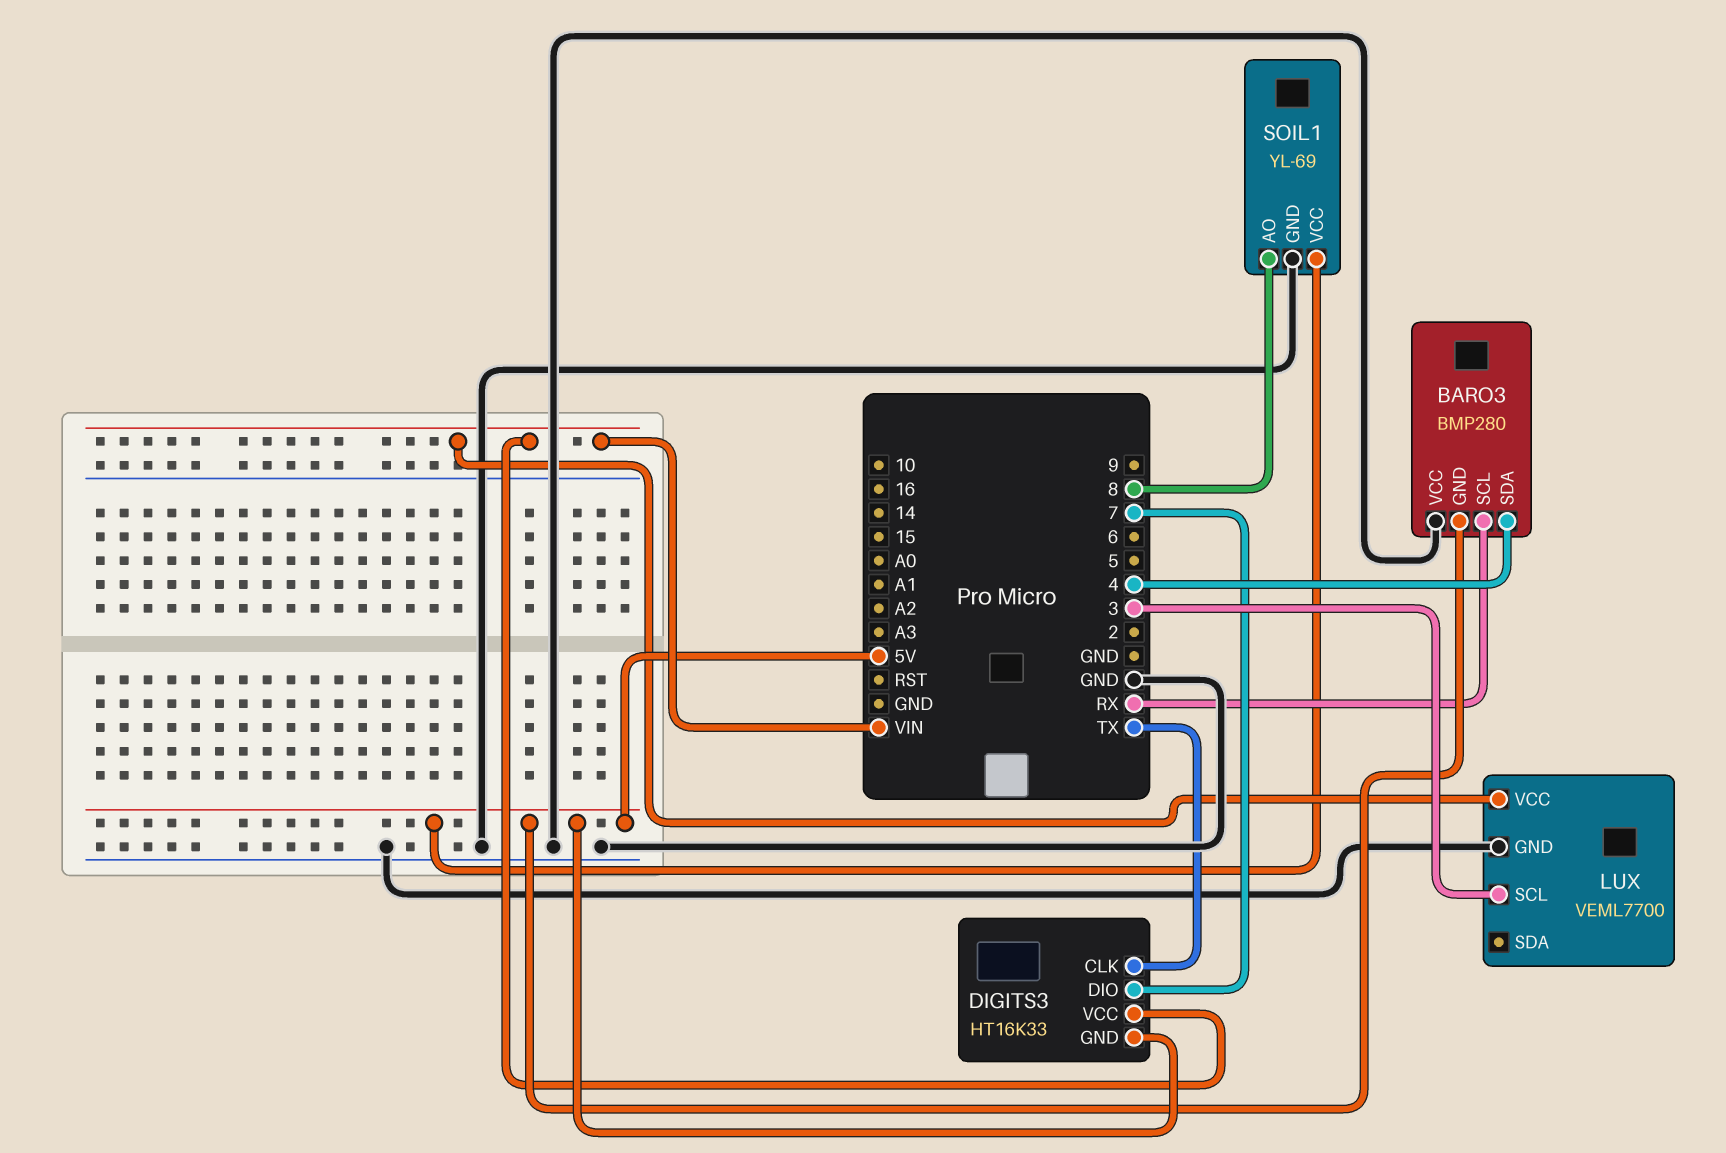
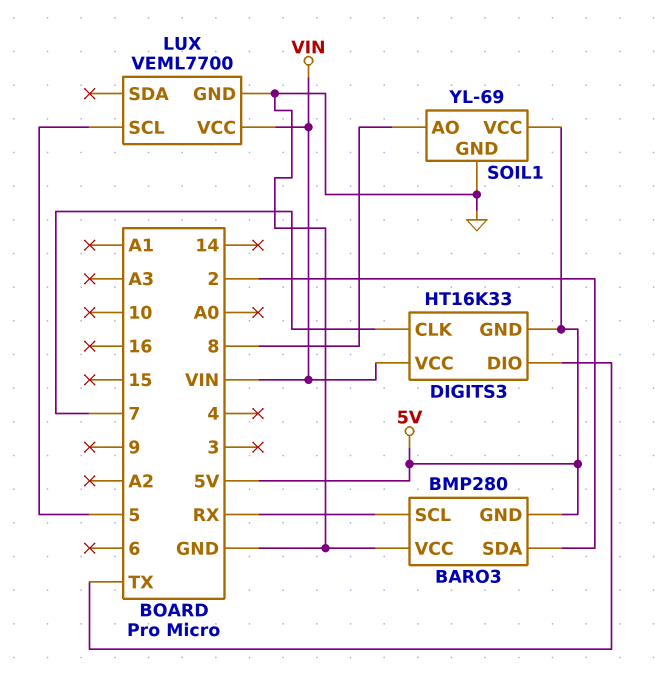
BARO3 pin SDA: 4 -> 2
DIGITS3 pin CLK: TX -> 7
DIGITS3 pin DIO: 7 -> TX
LUX pin SCL: 3 -> 5

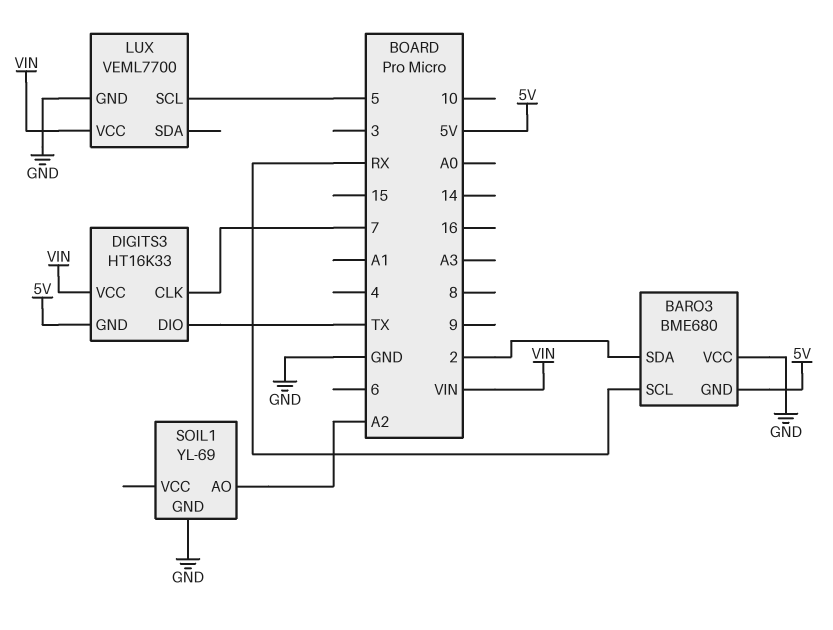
BARO3: BMP280 -> BME680
SOIL1 pin AO: 8 -> A2
SOIL1 pin VCC: 5V -> none

